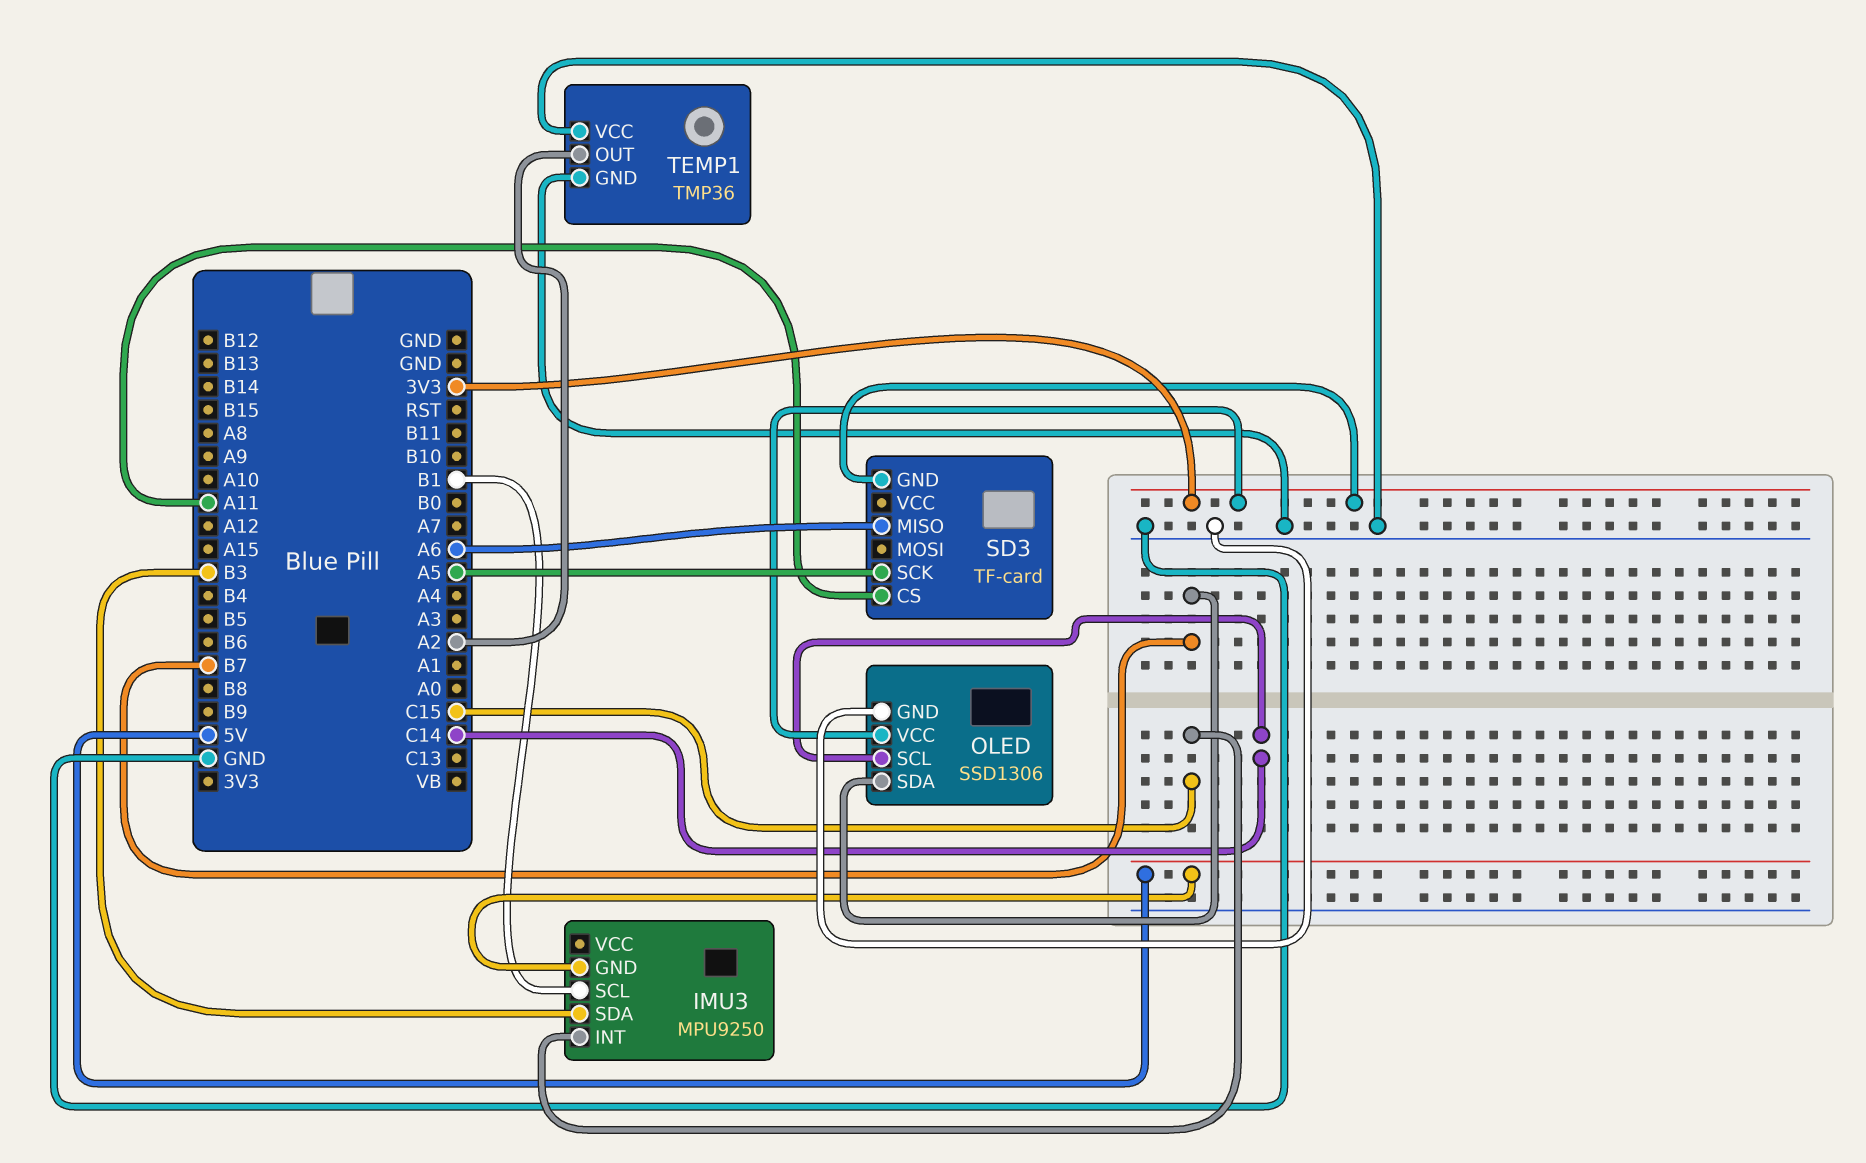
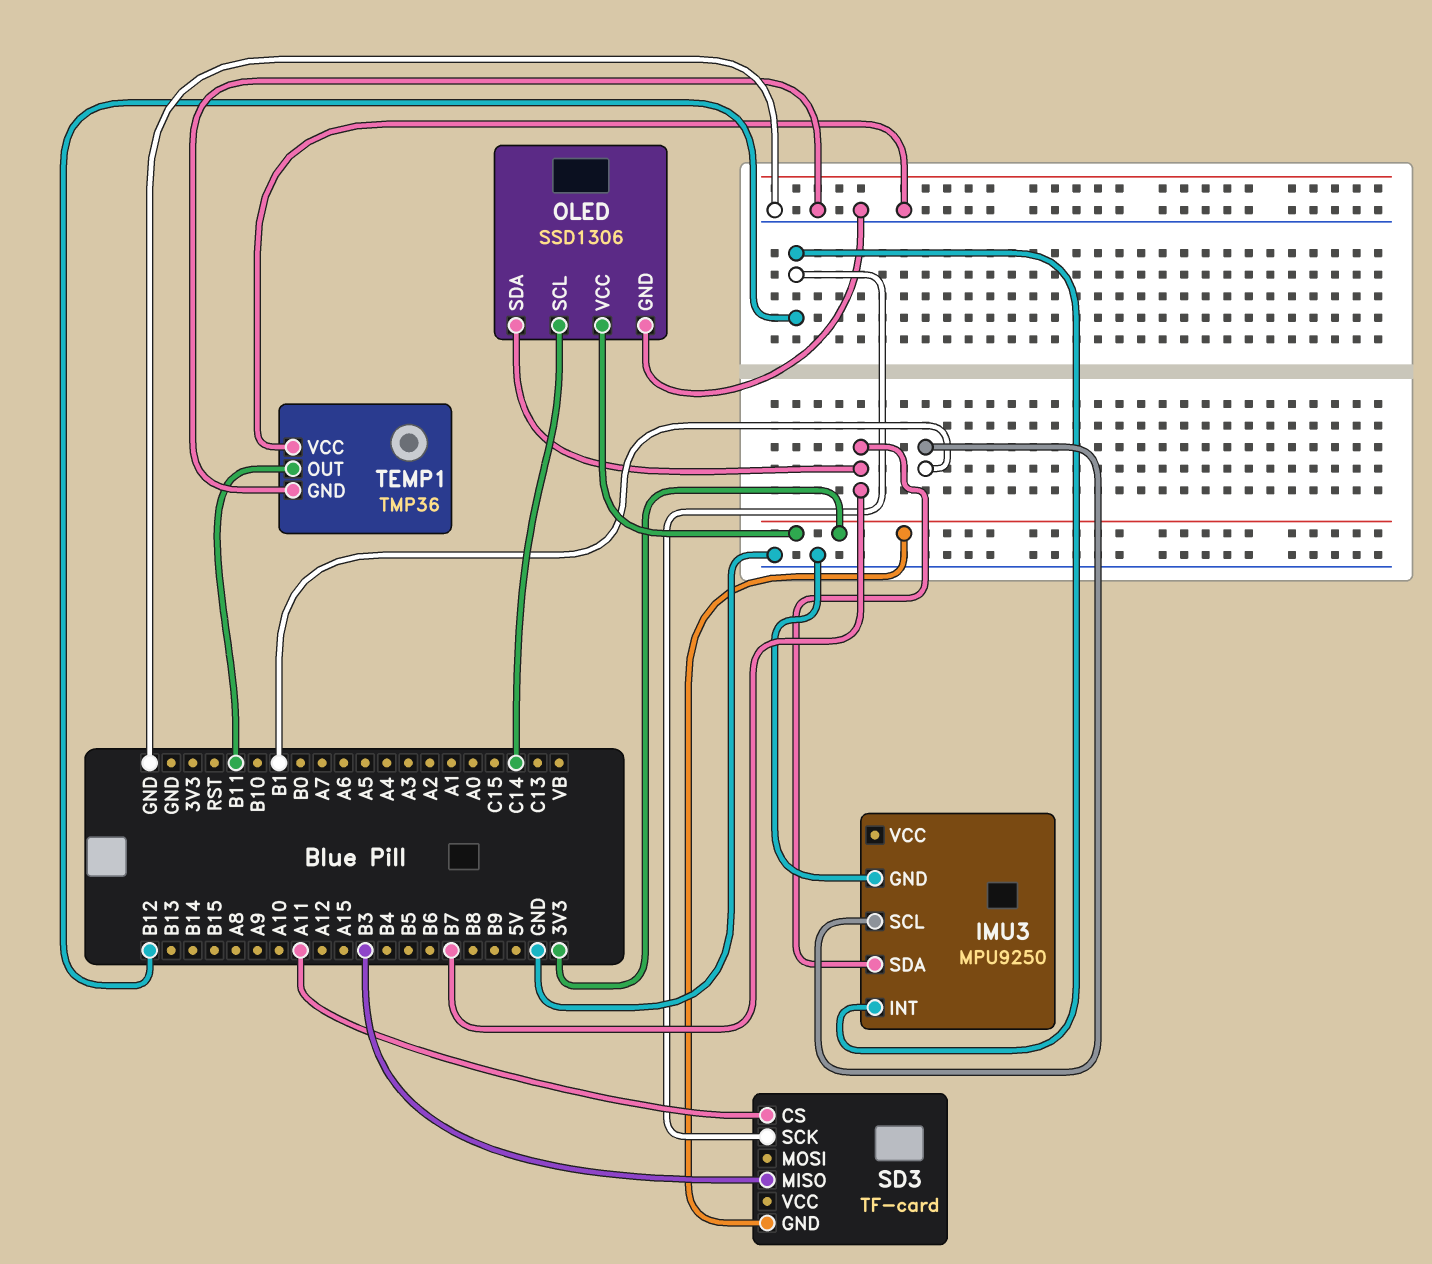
IMU3 pin GND: 5V -> GND
IMU3 pin INT: C15 -> B12
IMU3 pin SDA: B3 -> B7
SD3 pin MISO: A6 -> B3
SD3 pin SCK: A5 -> B12
TEMP1 pin OUT: A2 -> B11

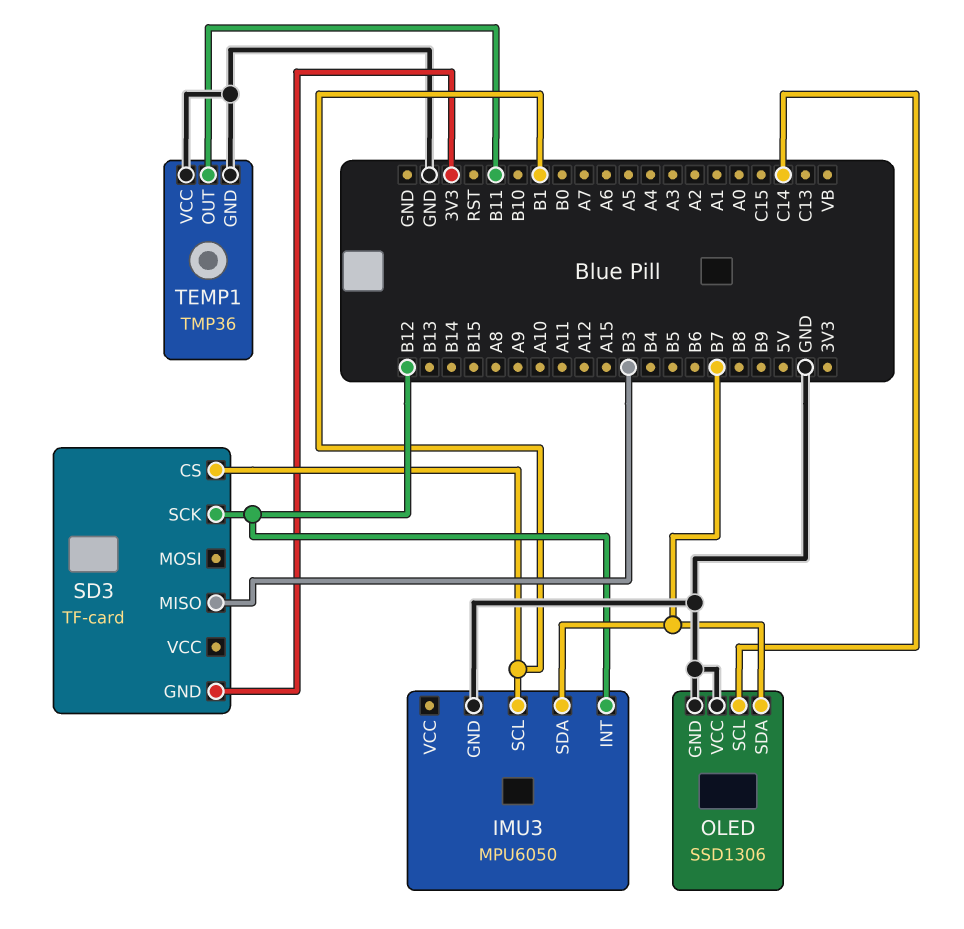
IMU3: MPU9250 -> MPU6050
OLED pin VCC: 3V3 -> GND
SD3 pin CS: A11 -> B1

